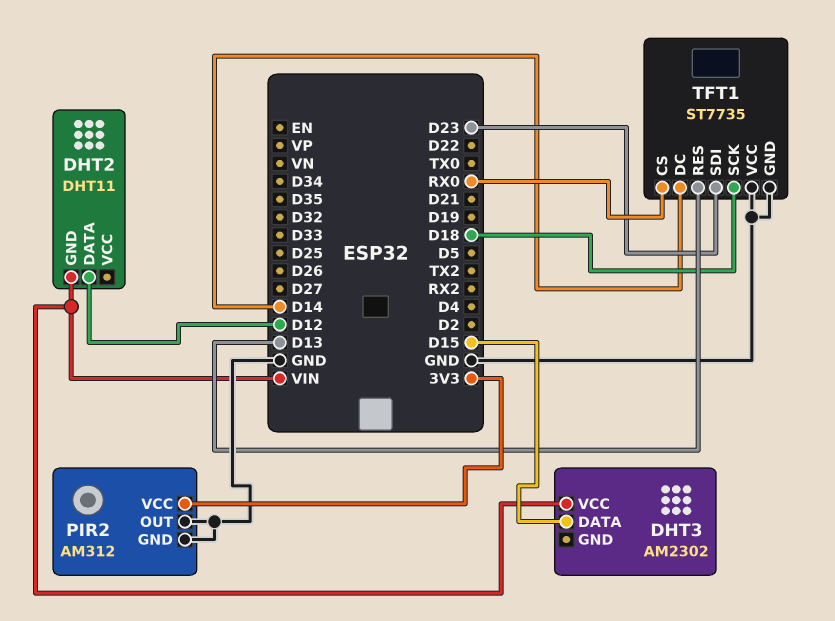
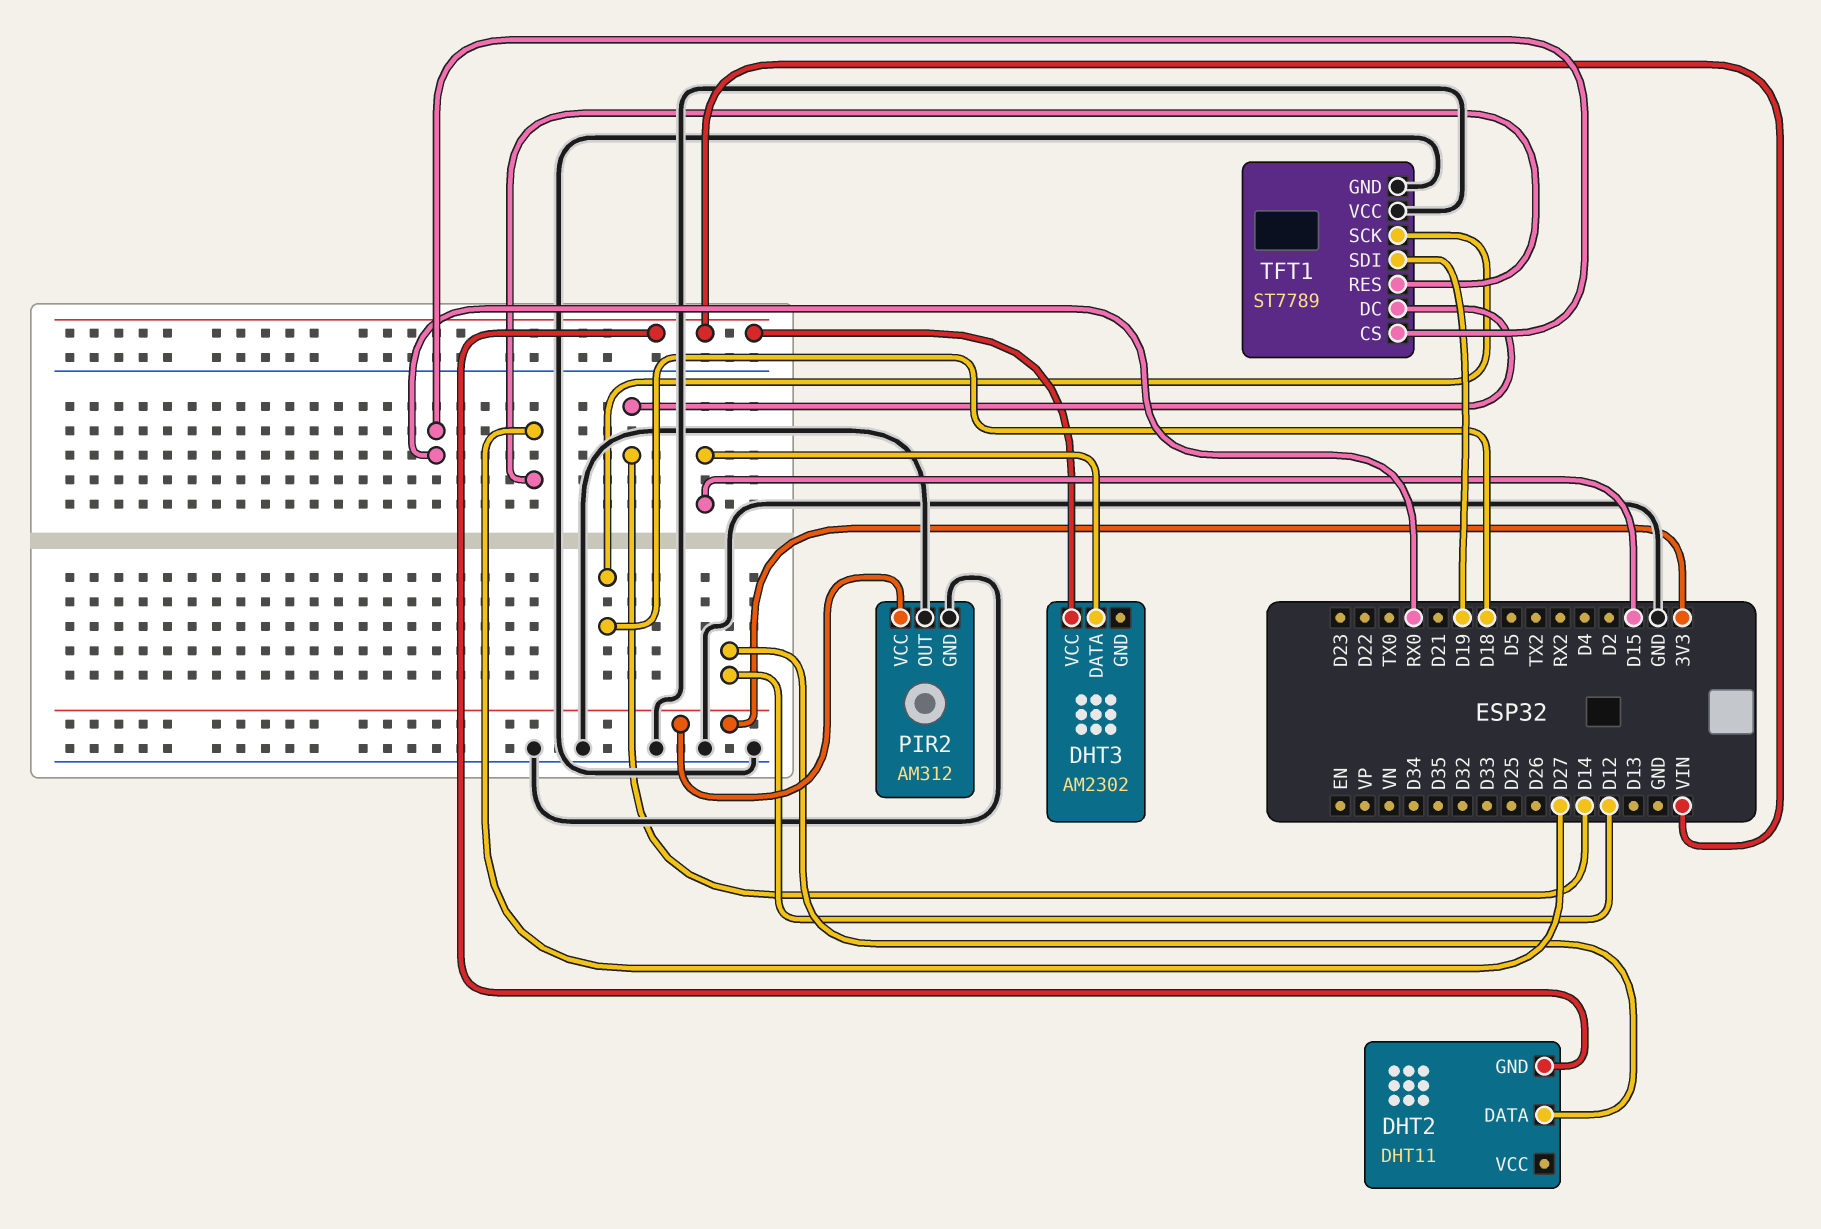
TFT1: ST7735 -> ST7789
TFT1 pin RES: D13 -> D27
TFT1 pin SDI: D23 -> D19

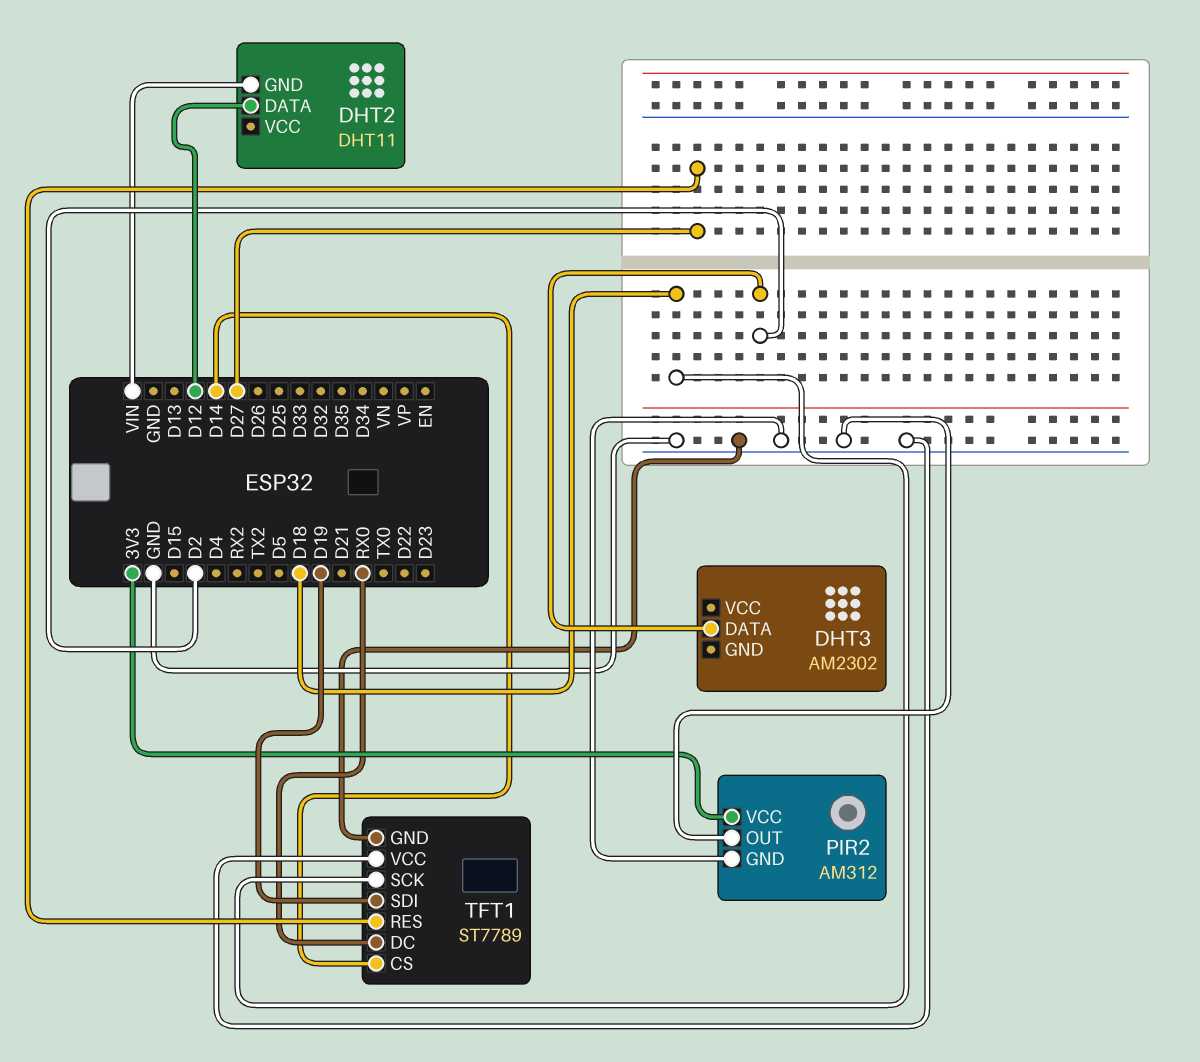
DHT3 pin DATA: D15 -> D2
DHT3 pin VCC: VIN -> none
TFT1 pin CS: RX0 -> D14
TFT1 pin DC: D14 -> RX0

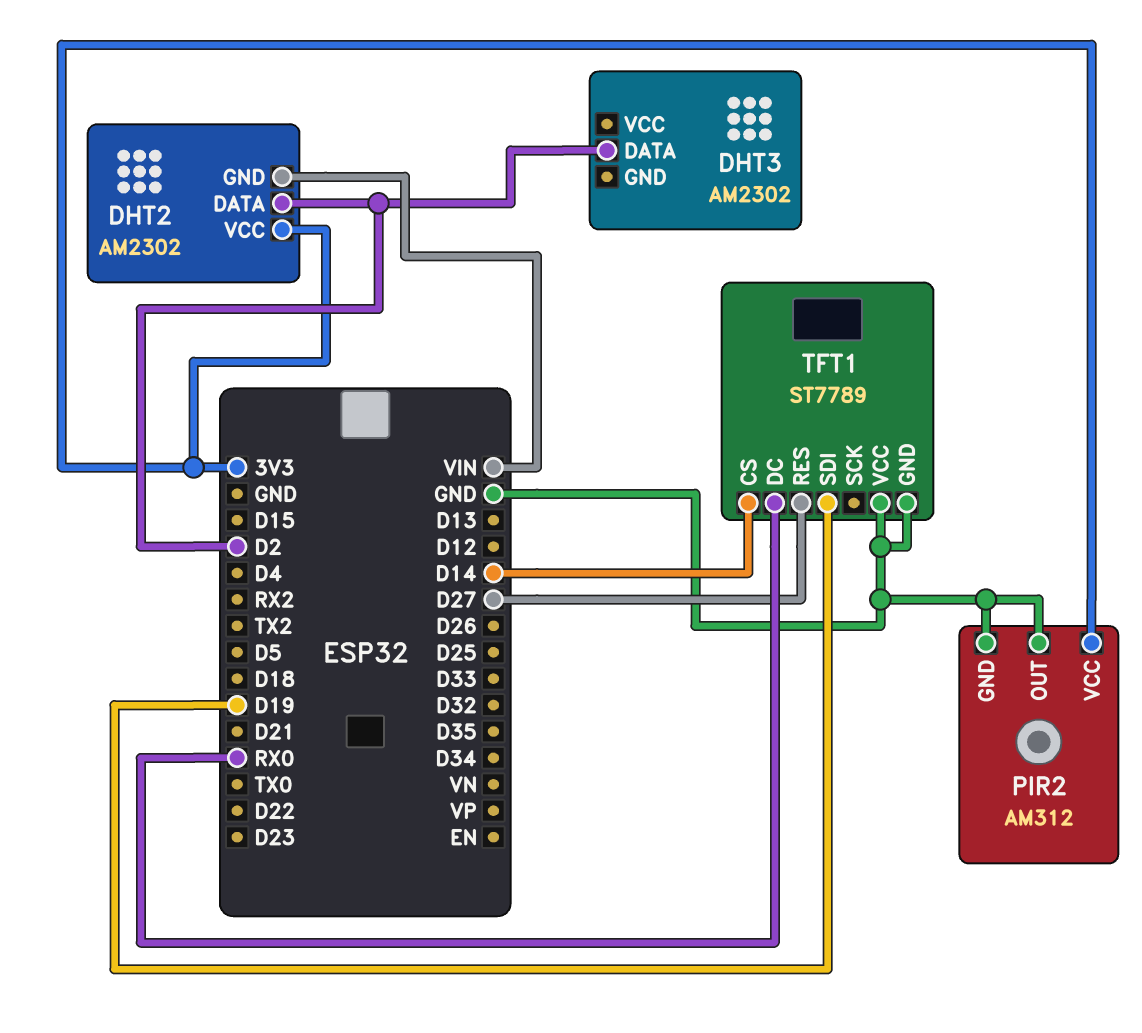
DHT2: DHT11 -> AM2302
DHT2 pin DATA: D12 -> D2
DHT2 pin VCC: none -> 3V3
TFT1 pin SCK: D18 -> none

